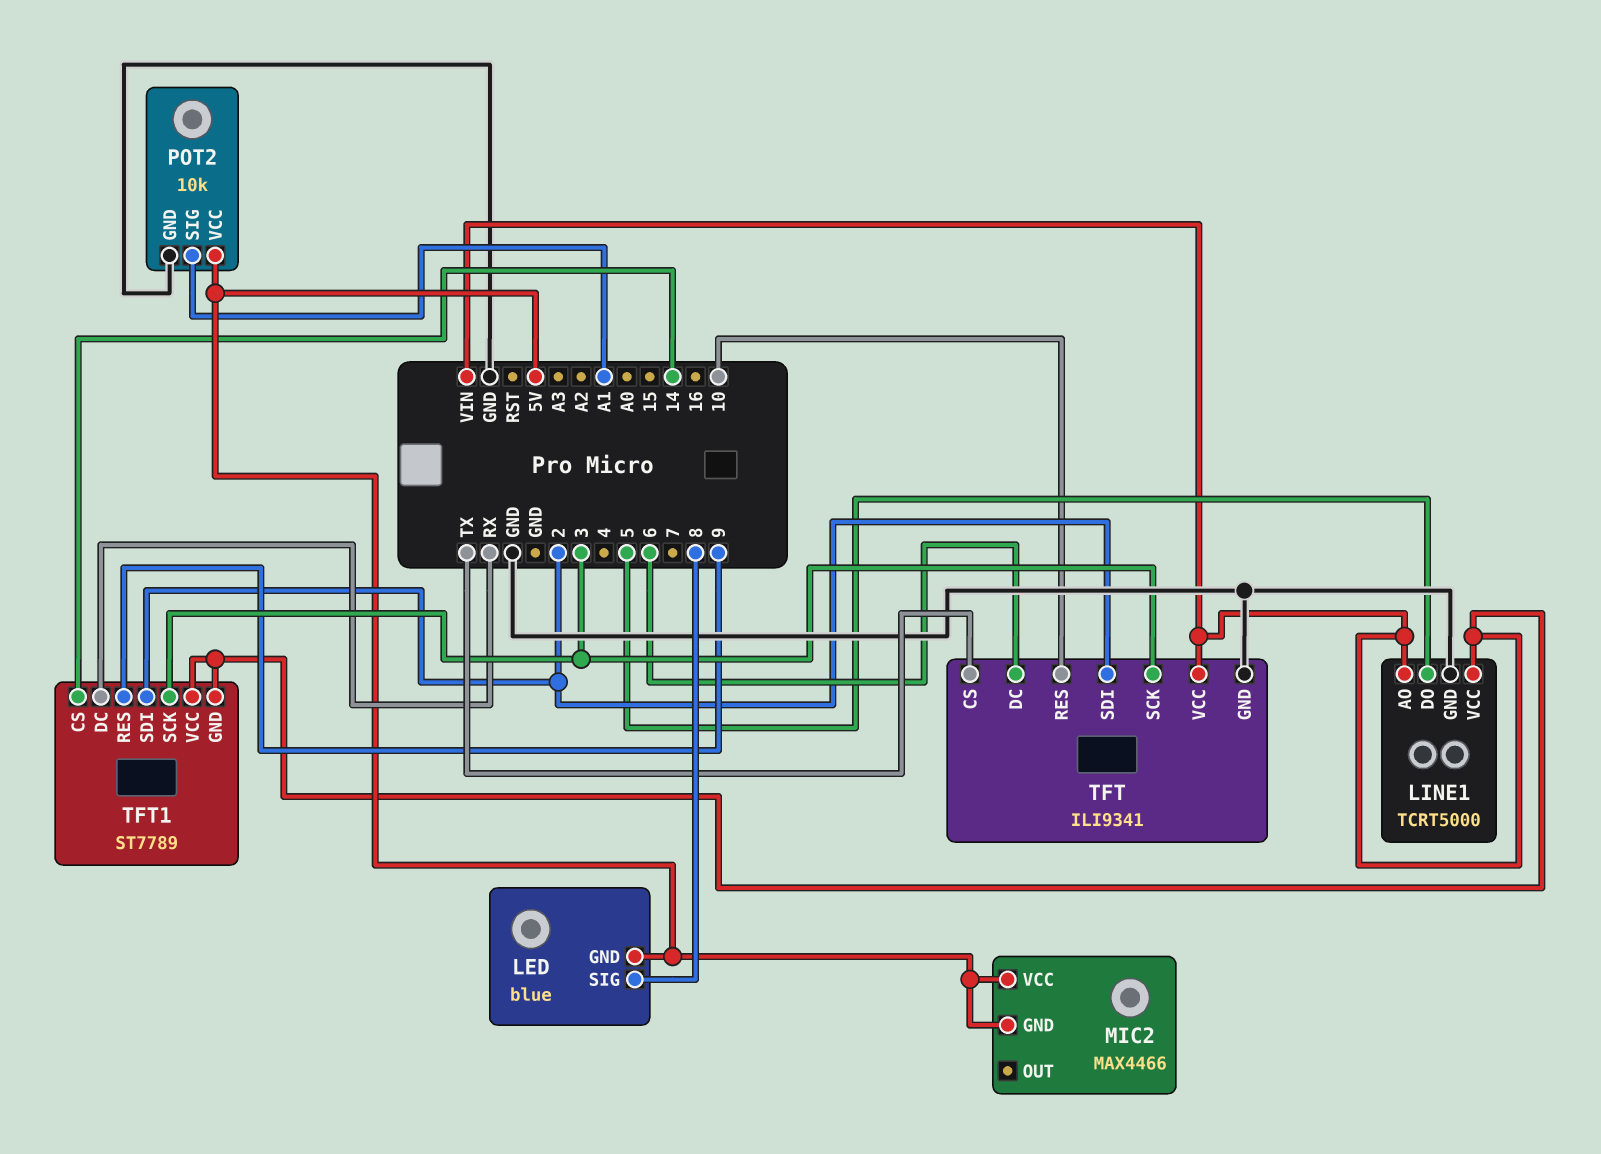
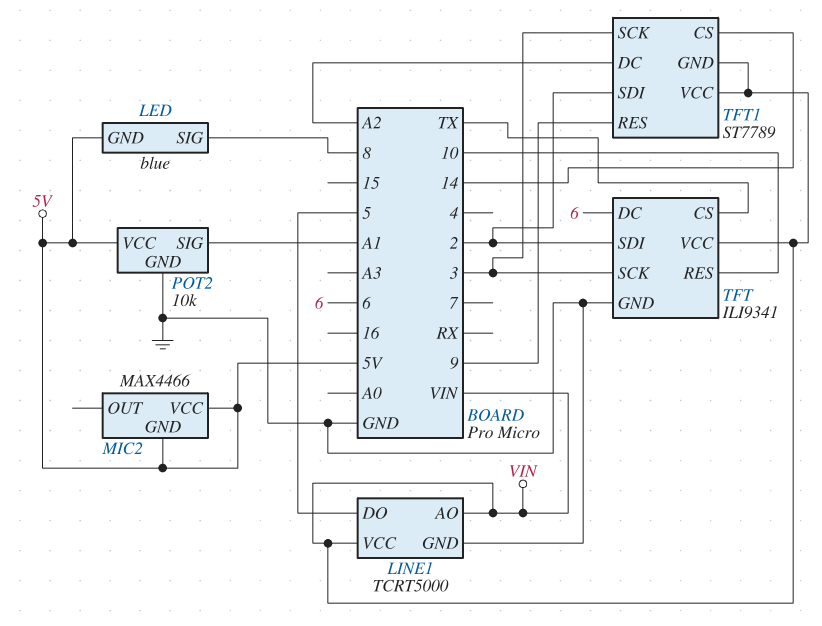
TFT1 pin DC: RX -> A2

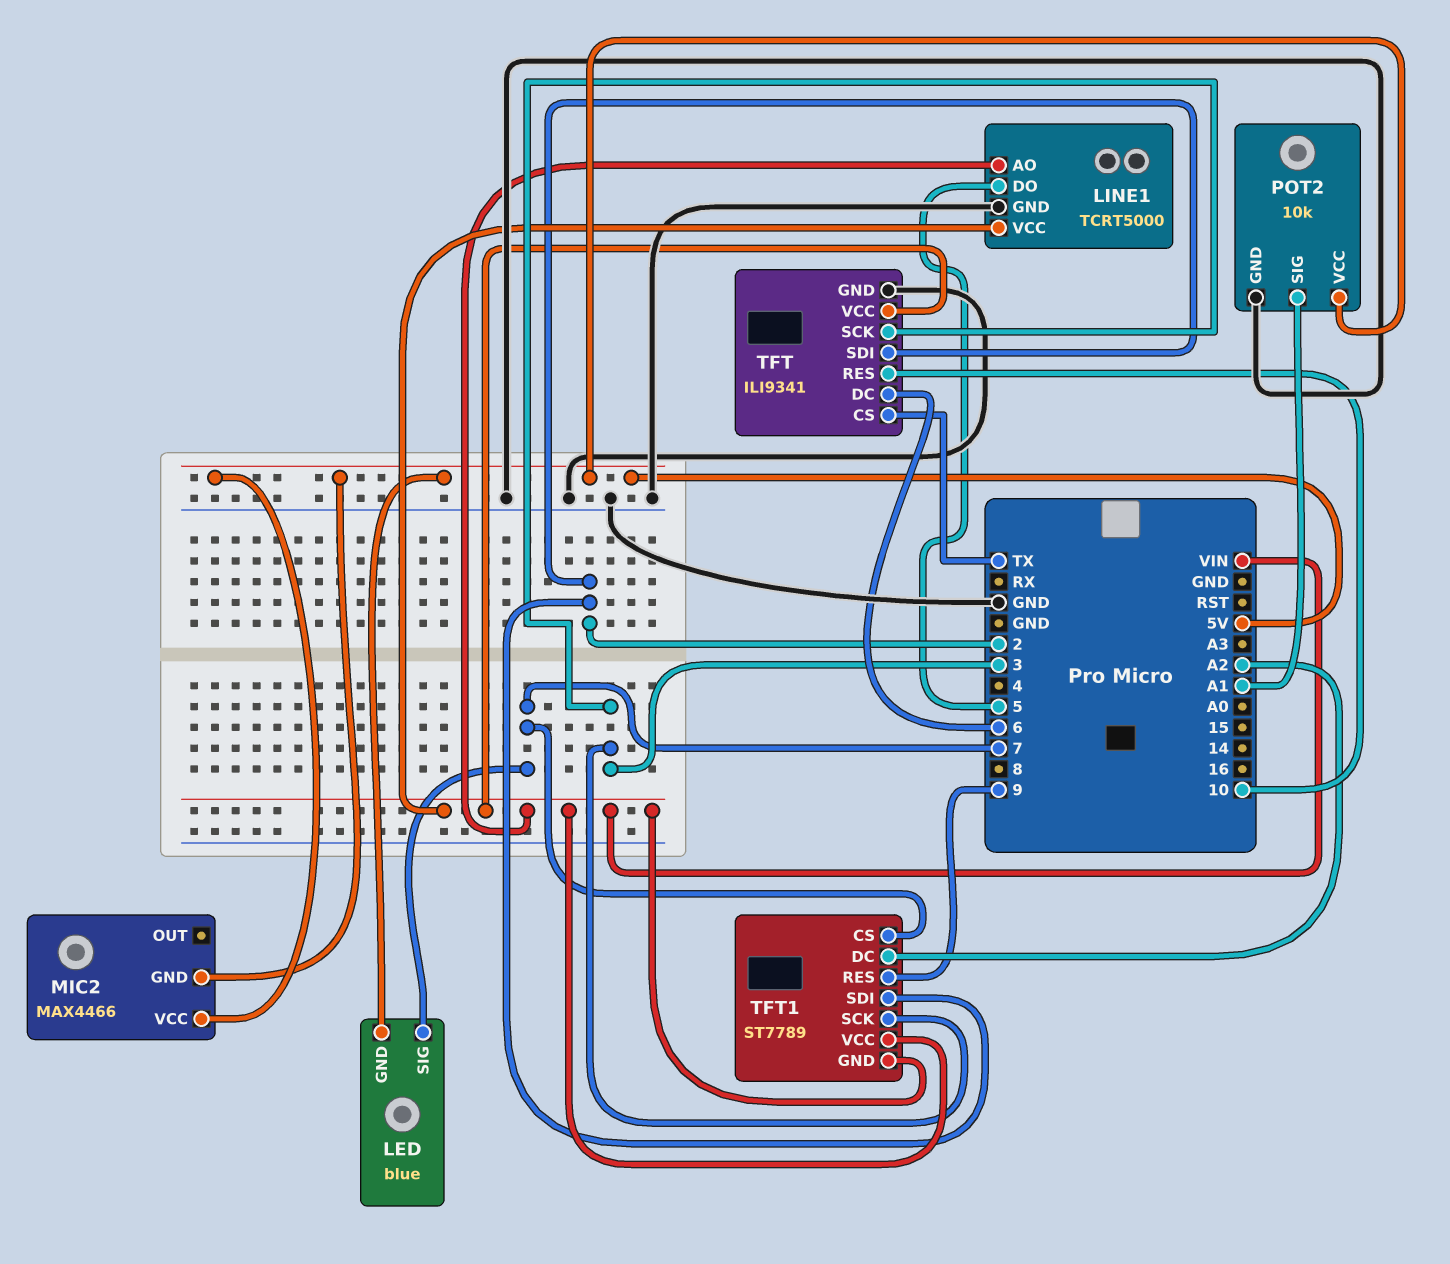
LED pin SIG: 8 -> 7
TFT1 pin CS: 14 -> 7

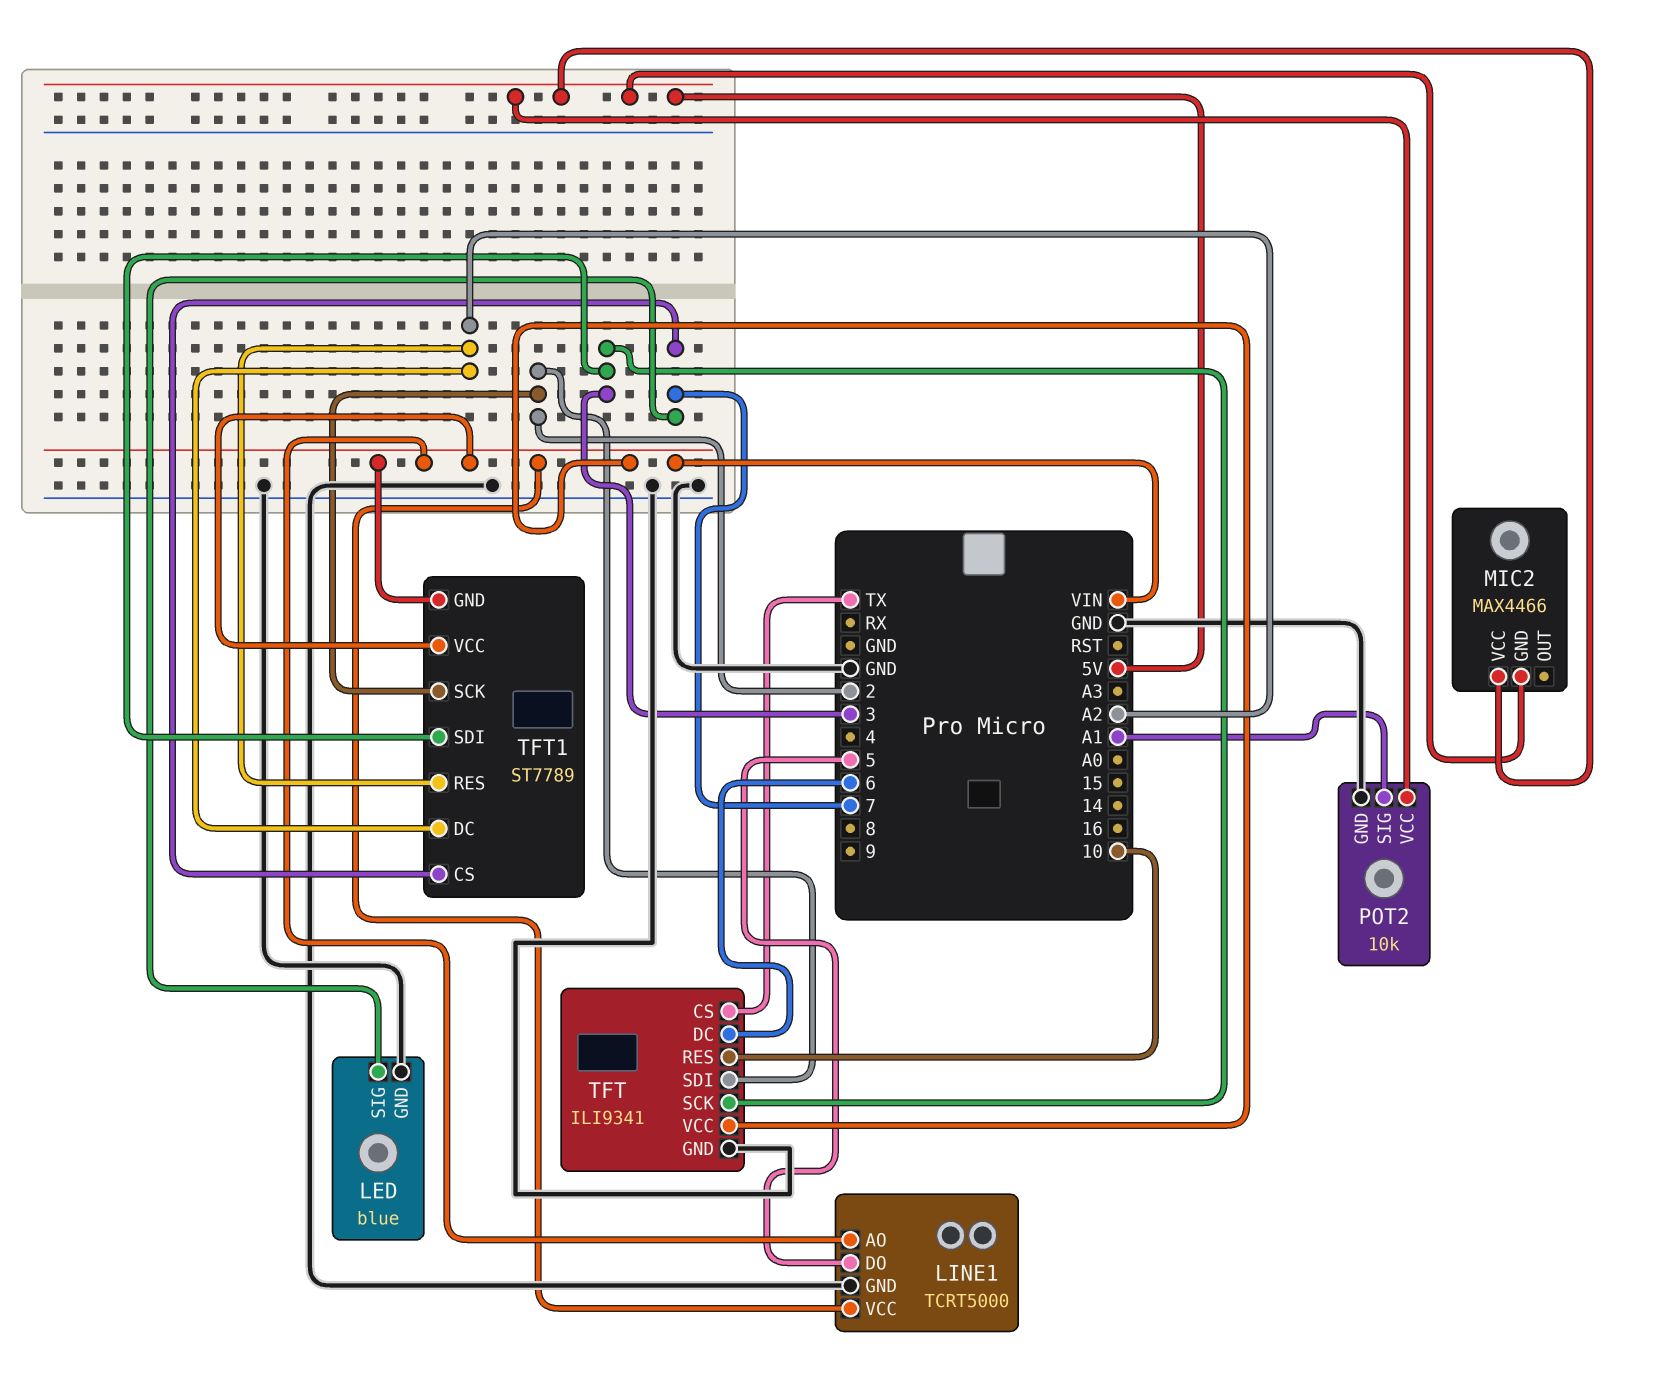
LED pin GND: 5V -> GND
TFT1 pin RES: 9 -> A2
TFT1 pin SCK: 3 -> 2
TFT1 pin SDI: 2 -> 3

